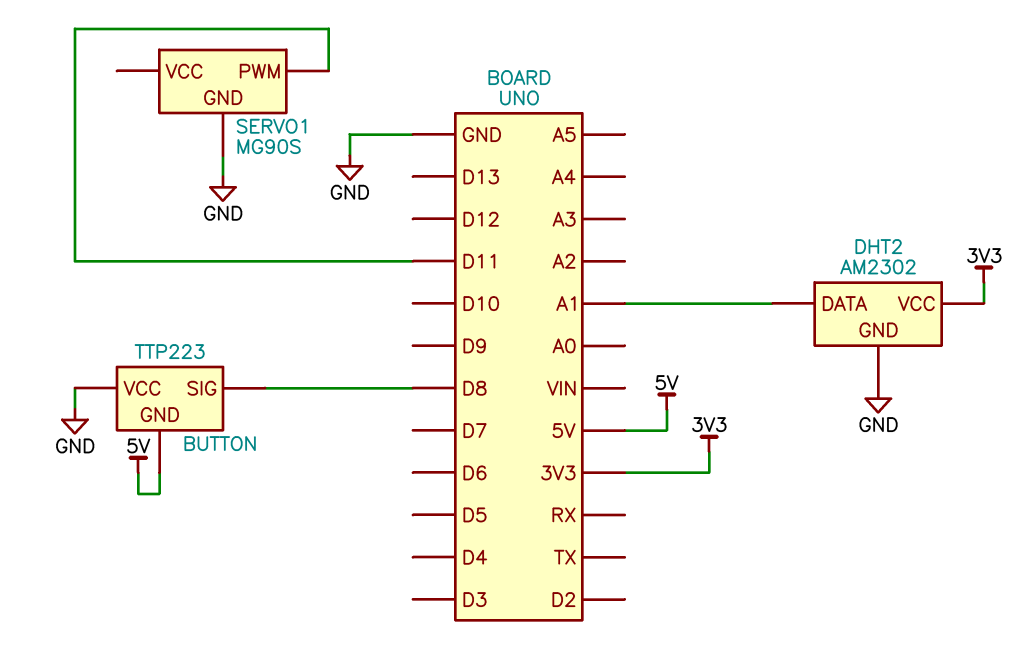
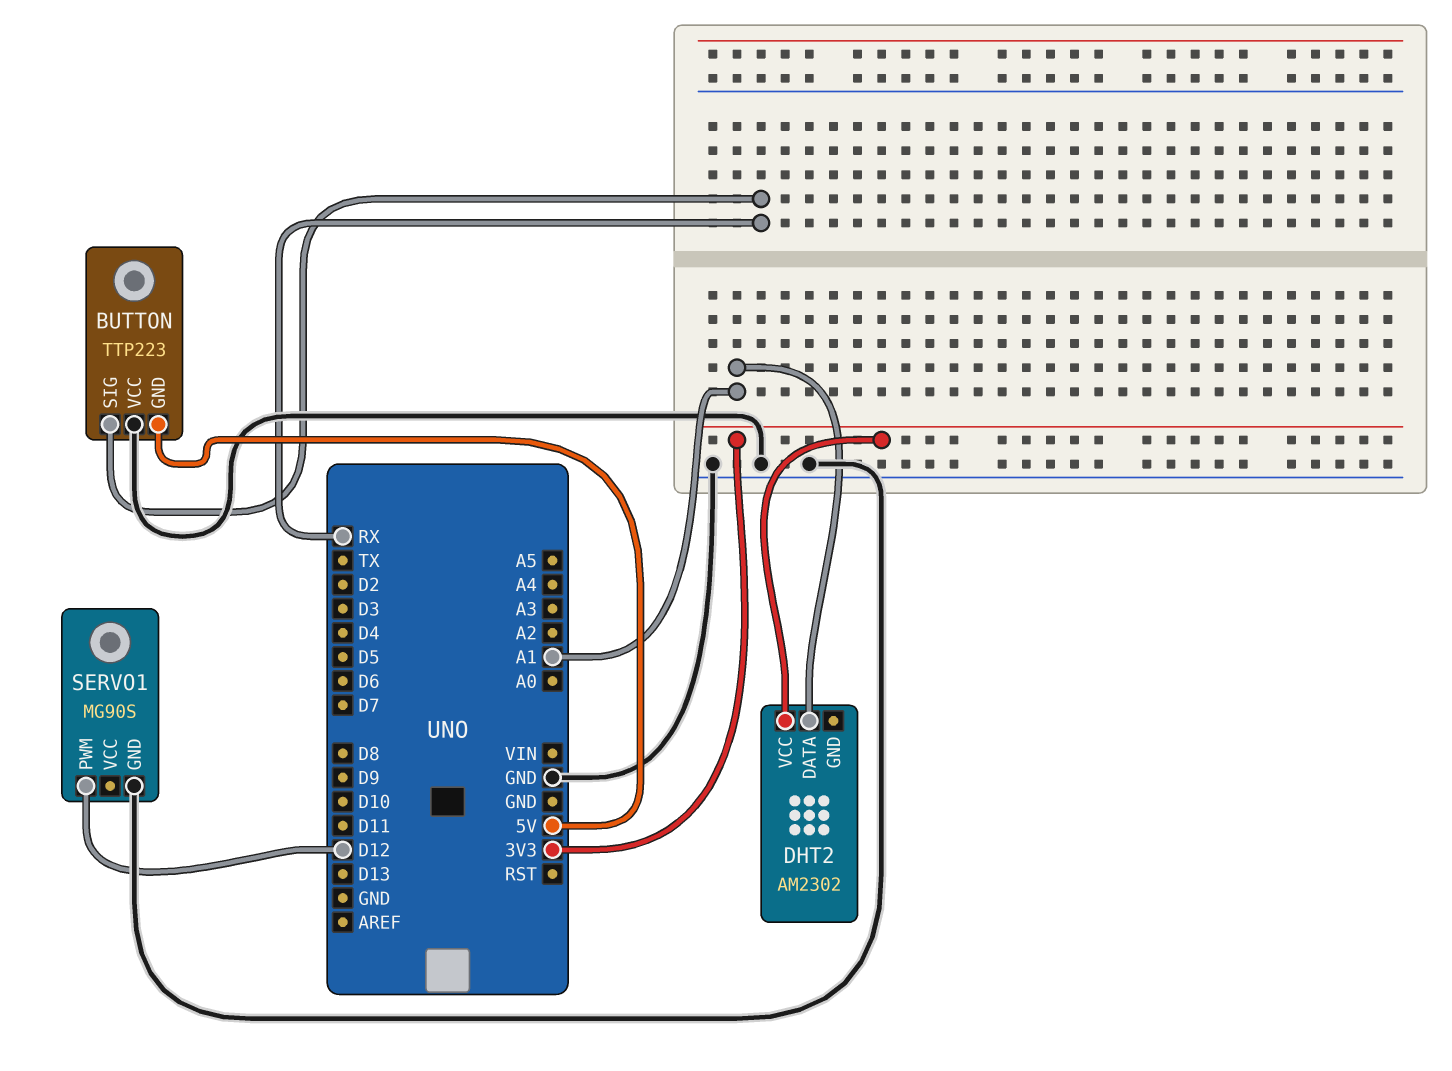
BUTTON pin SIG: D8 -> RX
DHT2 pin GND: GND -> none
SERVO1 pin PWM: D11 -> D12

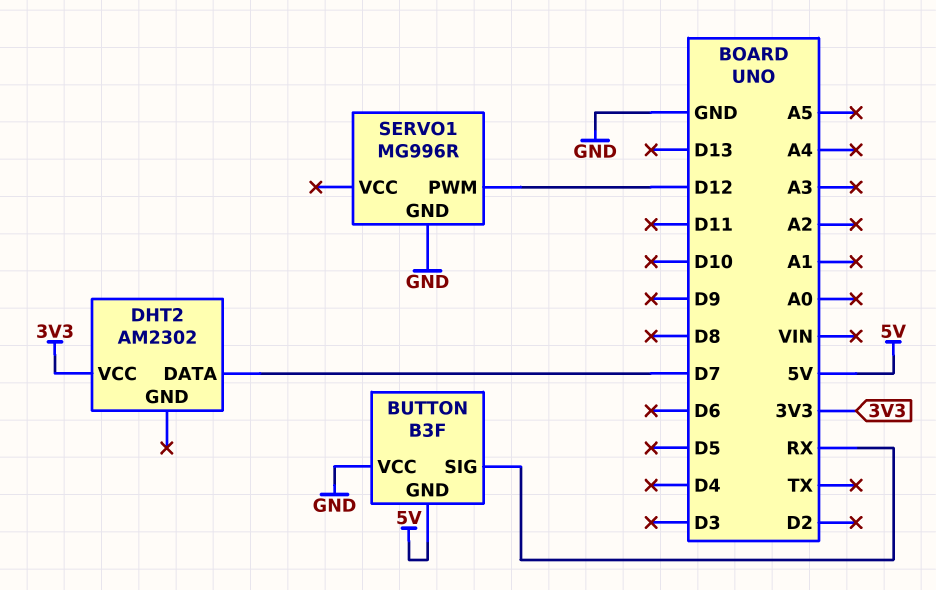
BUTTON: TTP223 -> B3F
DHT2 pin DATA: A1 -> D7
SERVO1: MG90S -> MG996R

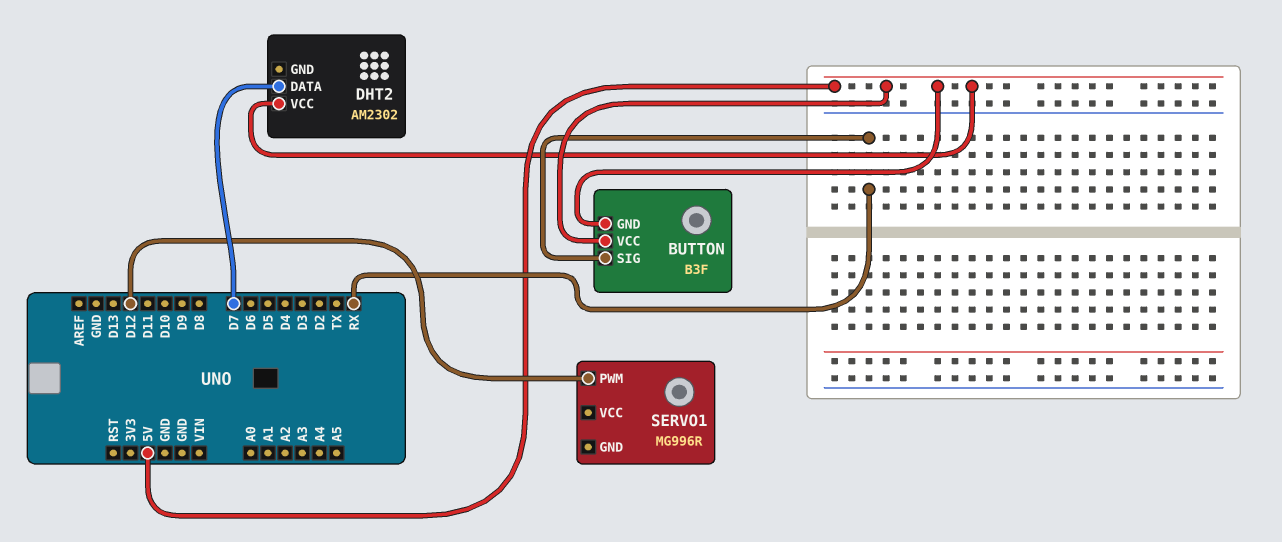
BUTTON pin VCC: GND -> 5V
DHT2 pin VCC: 3V3 -> 5V
SERVO1 pin GND: GND -> none

